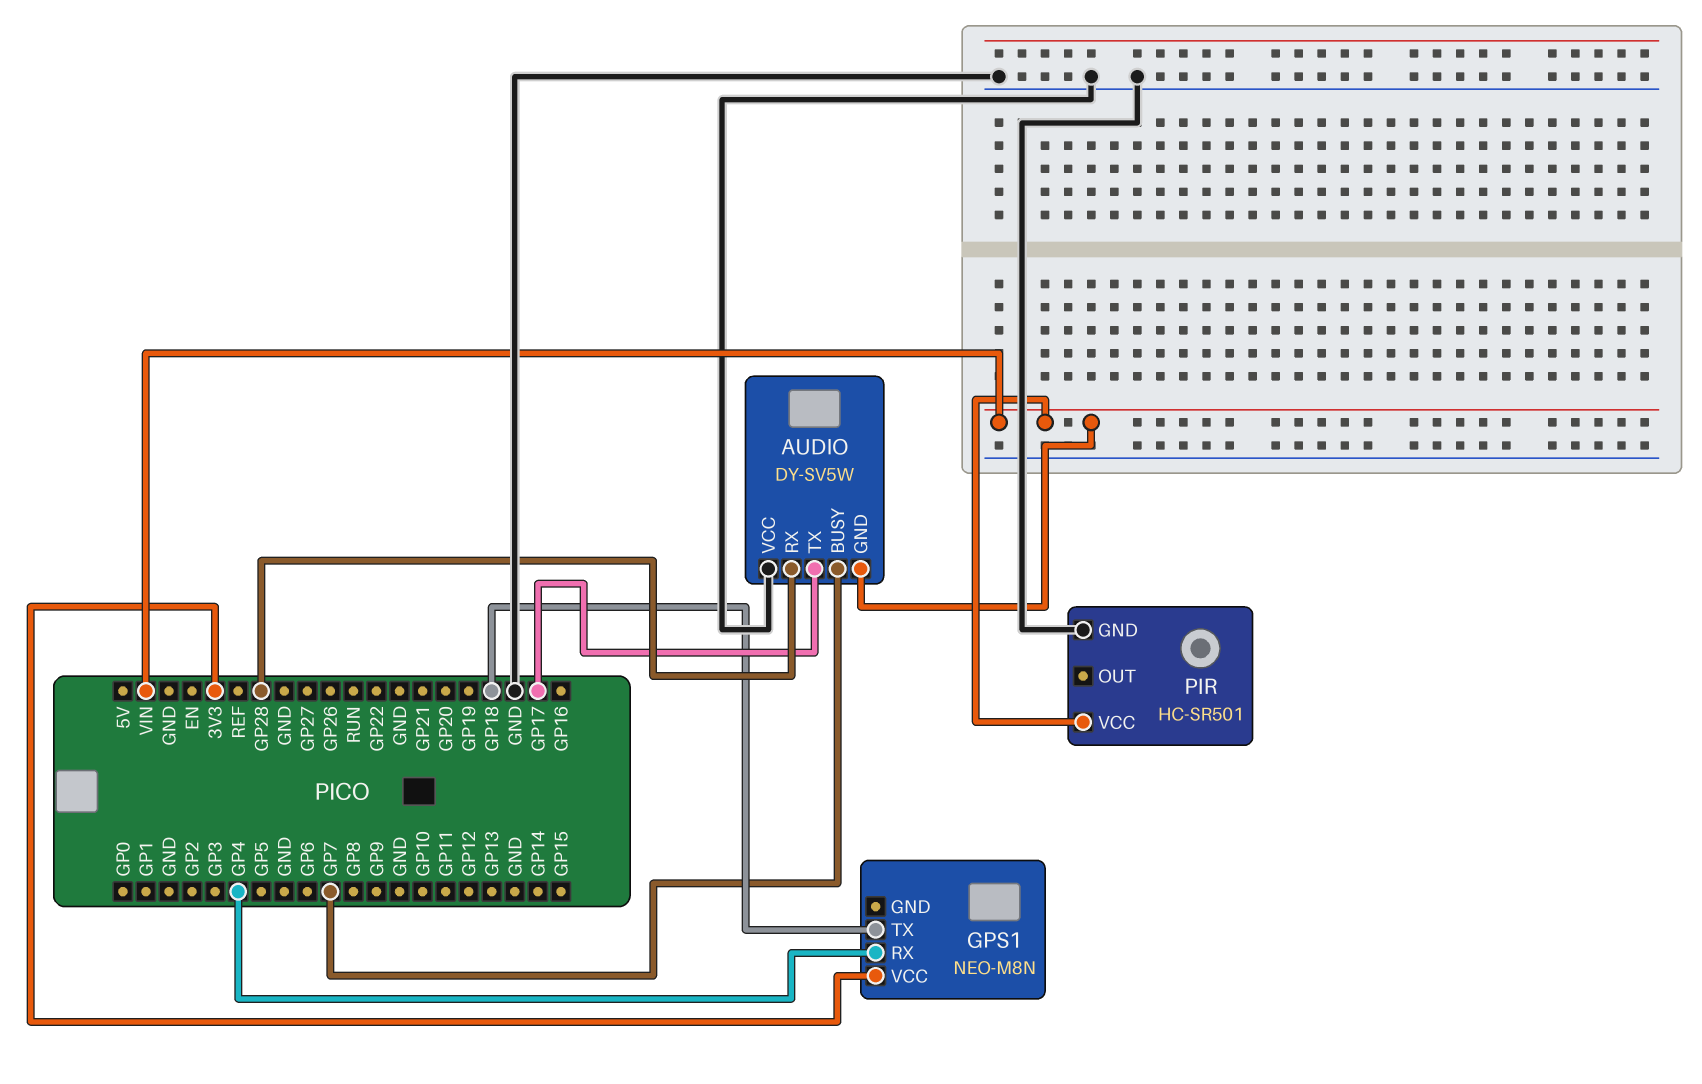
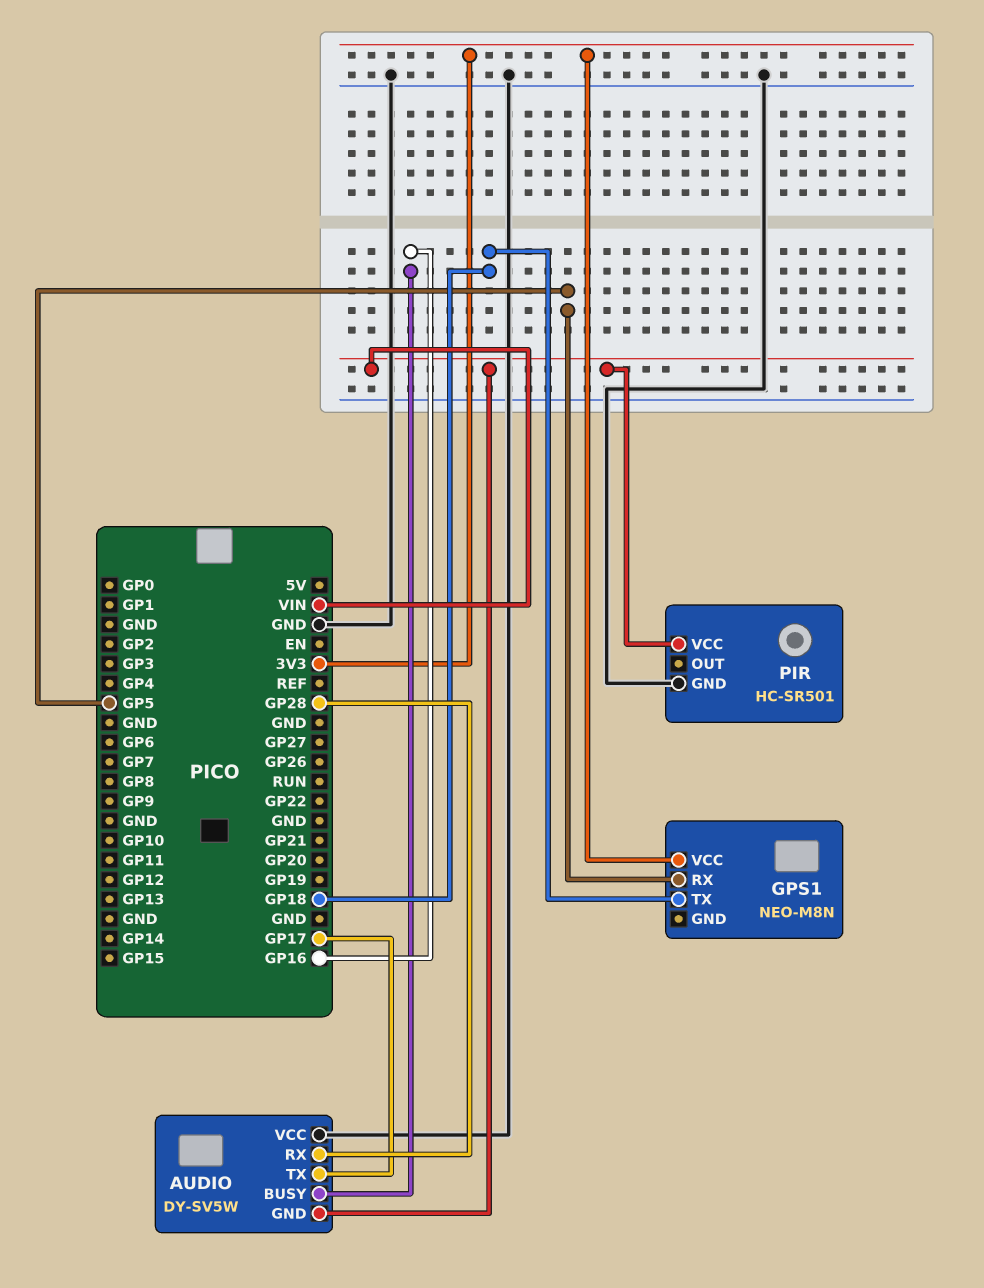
AUDIO pin BUSY: GP7 -> GP16
GPS1 pin RX: GP4 -> GP5

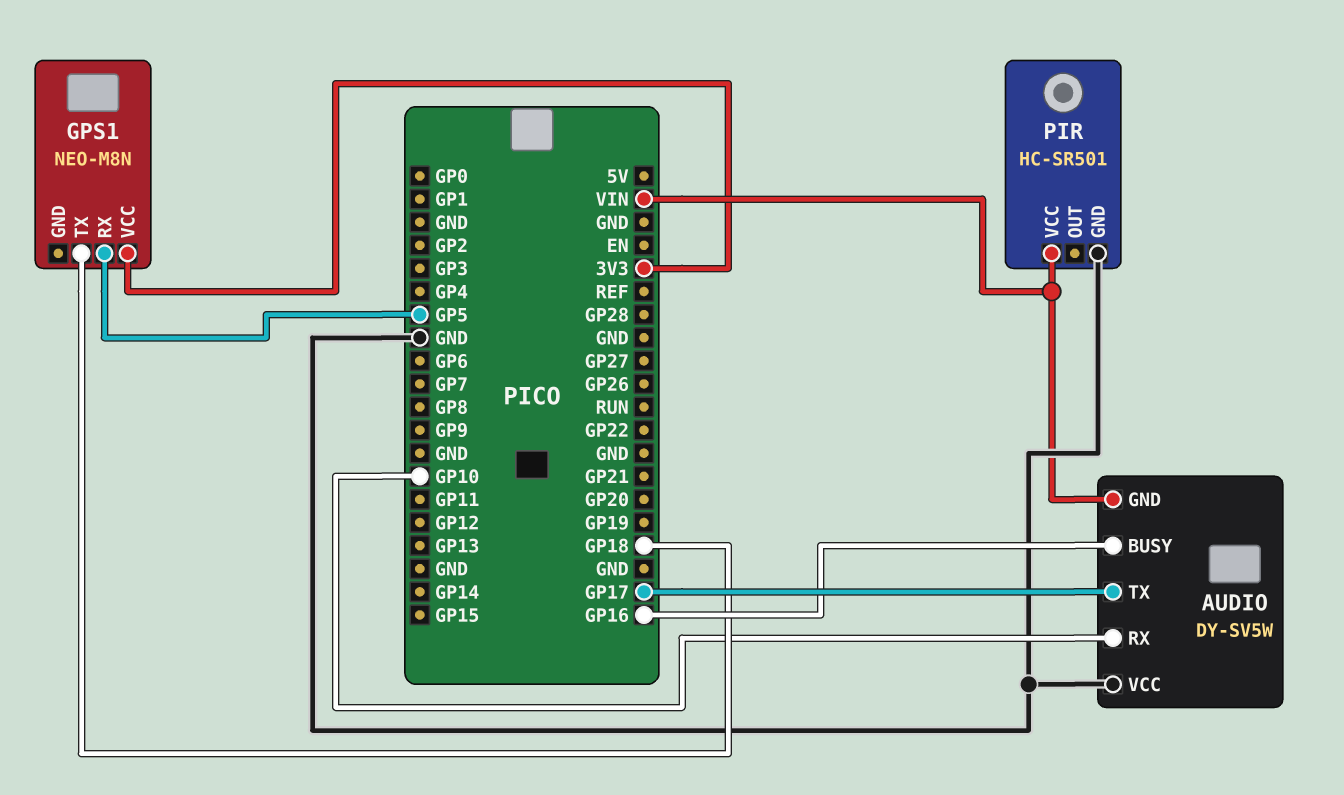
AUDIO pin RX: GP28 -> GP10

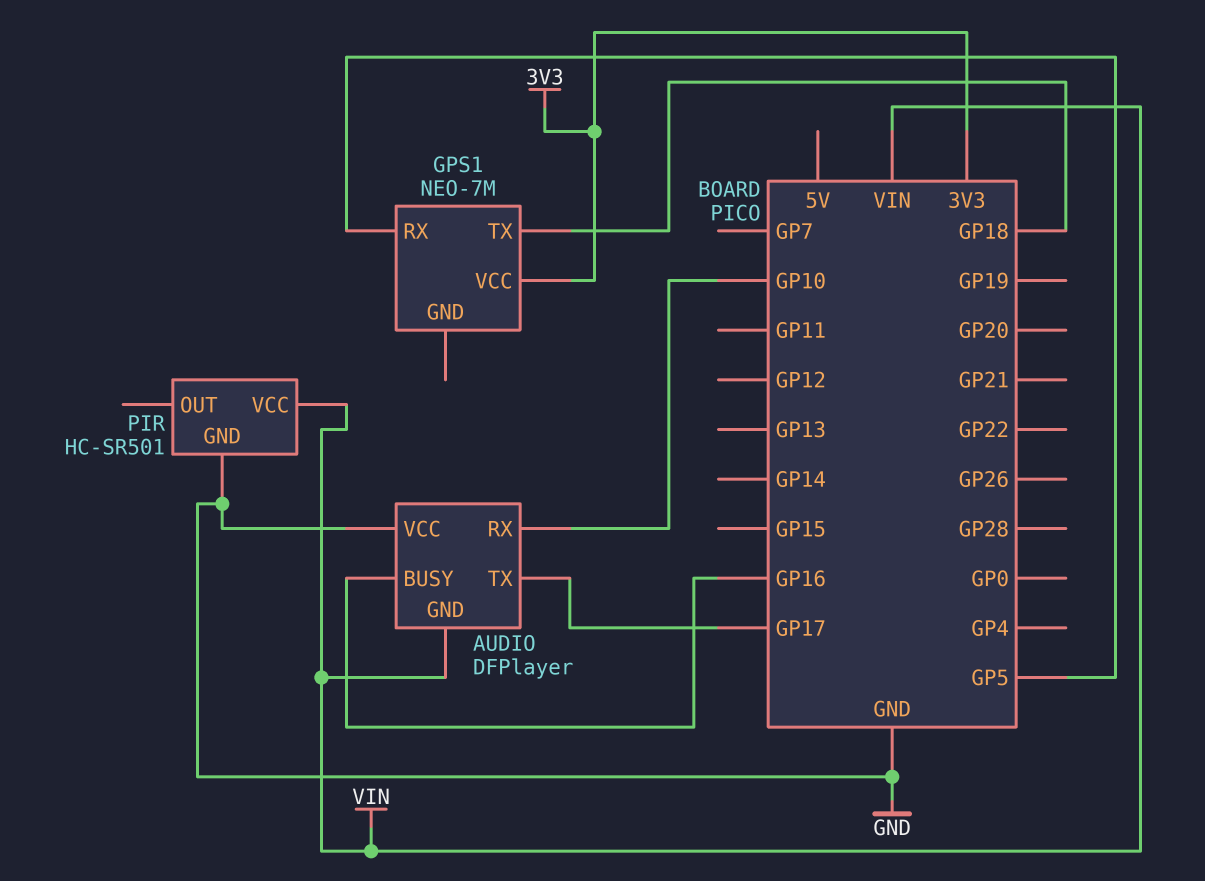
AUDIO: DY-SV5W -> DFPlayer
GPS1: NEO-M8N -> NEO-7M

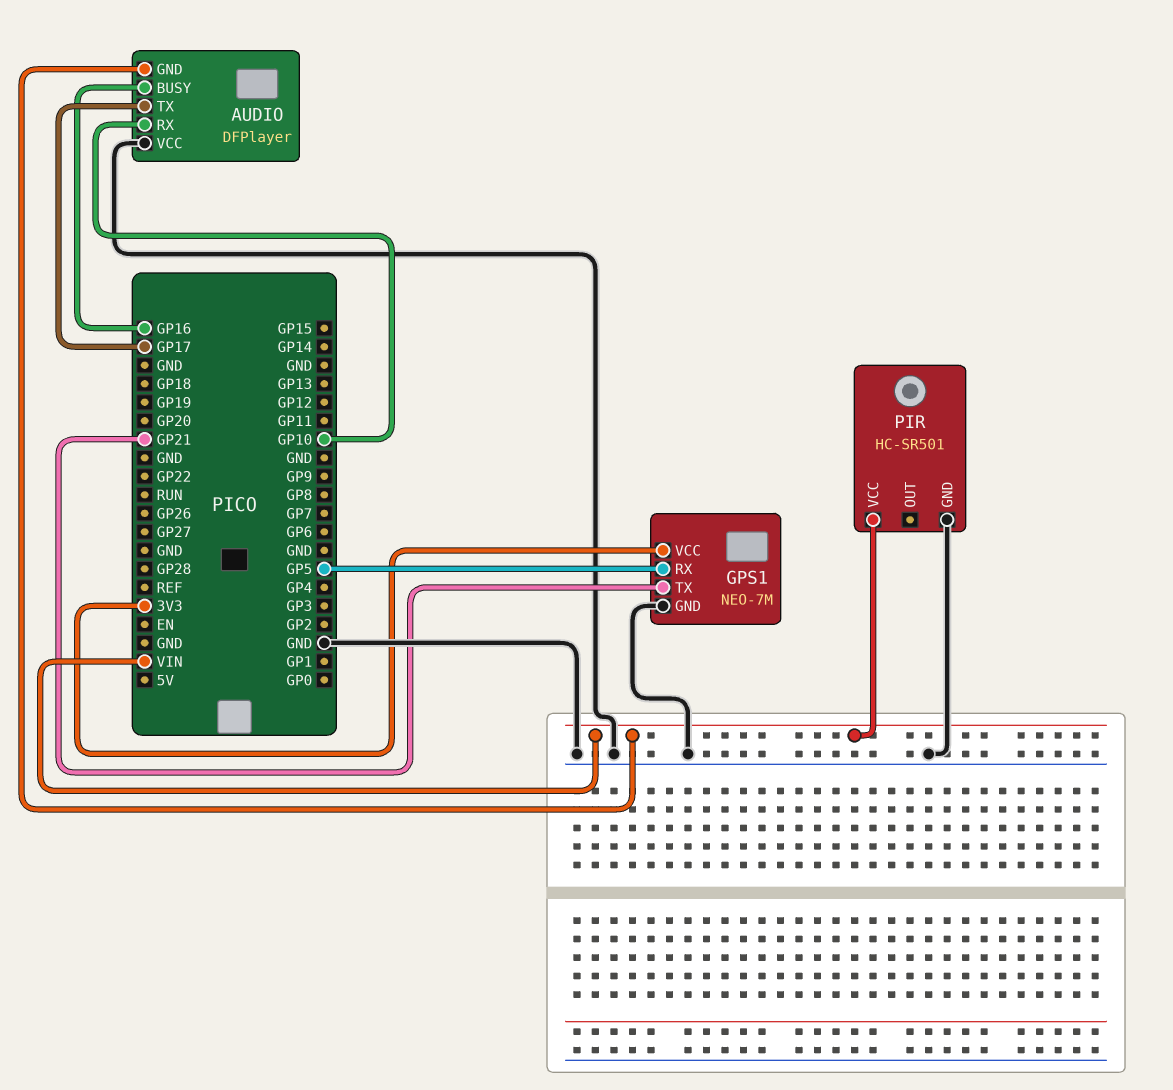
GPS1 pin GND: none -> GND
GPS1 pin TX: GP18 -> GP21

